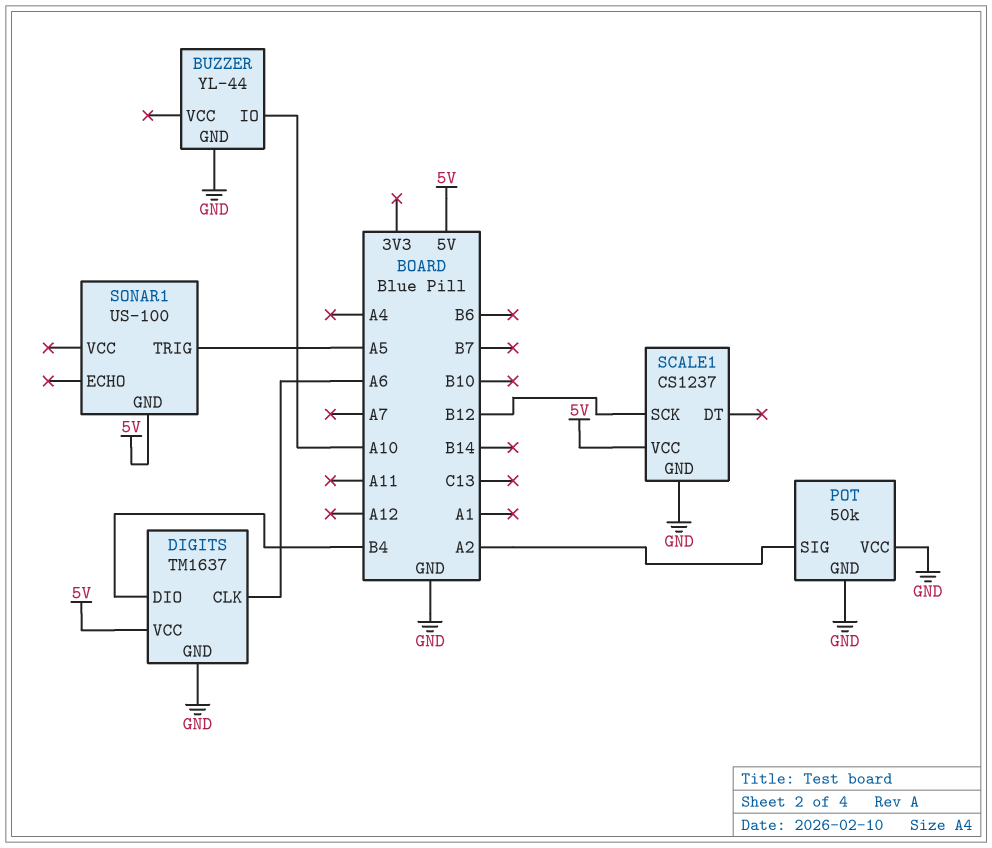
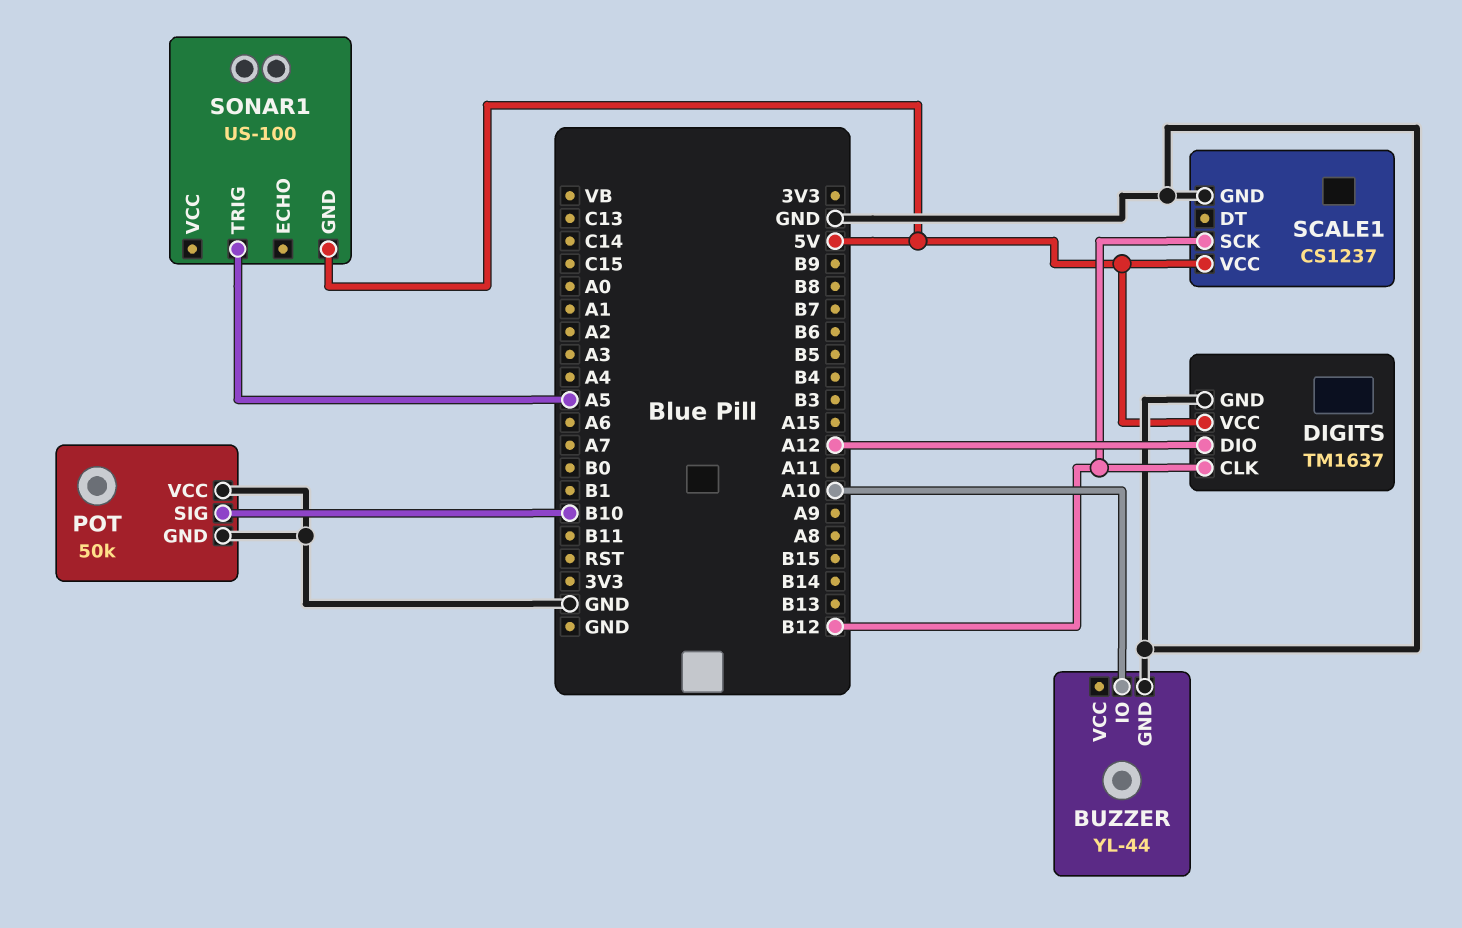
DIGITS pin CLK: A6 -> B12
DIGITS pin DIO: B4 -> A12
POT pin SIG: A2 -> B10

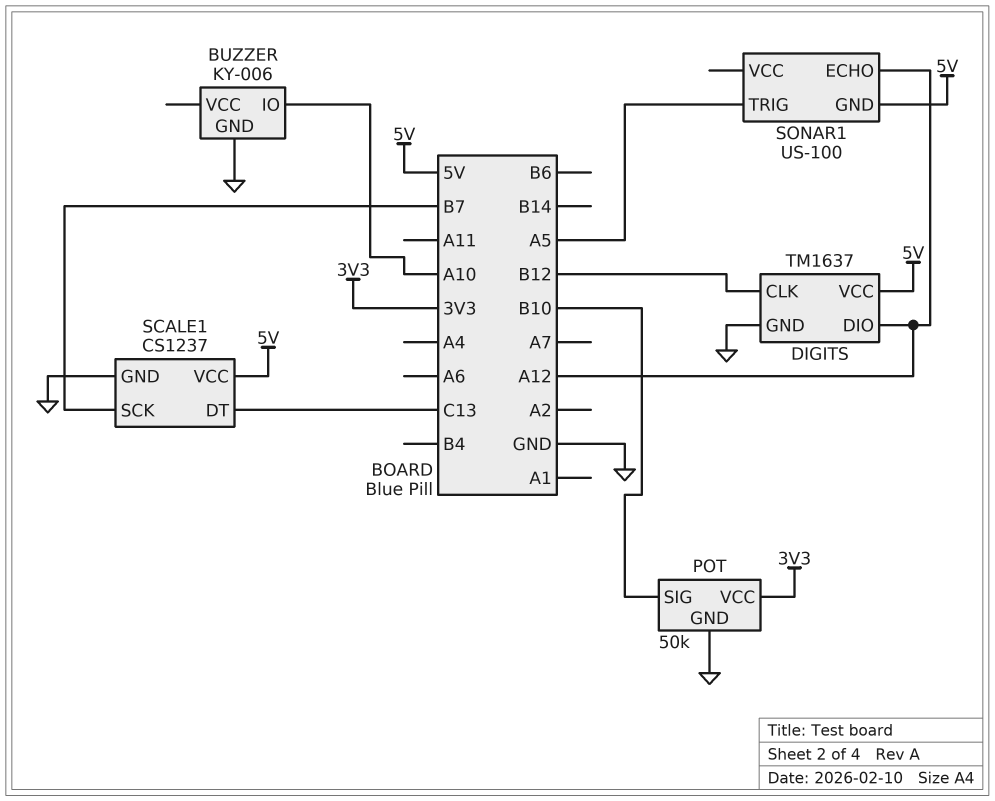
BUZZER: YL-44 -> KY-006
POT pin VCC: GND -> 3V3
SCALE1 pin DT: none -> C13
SCALE1 pin SCK: B12 -> B7
SONAR1 pin ECHO: none -> A12

